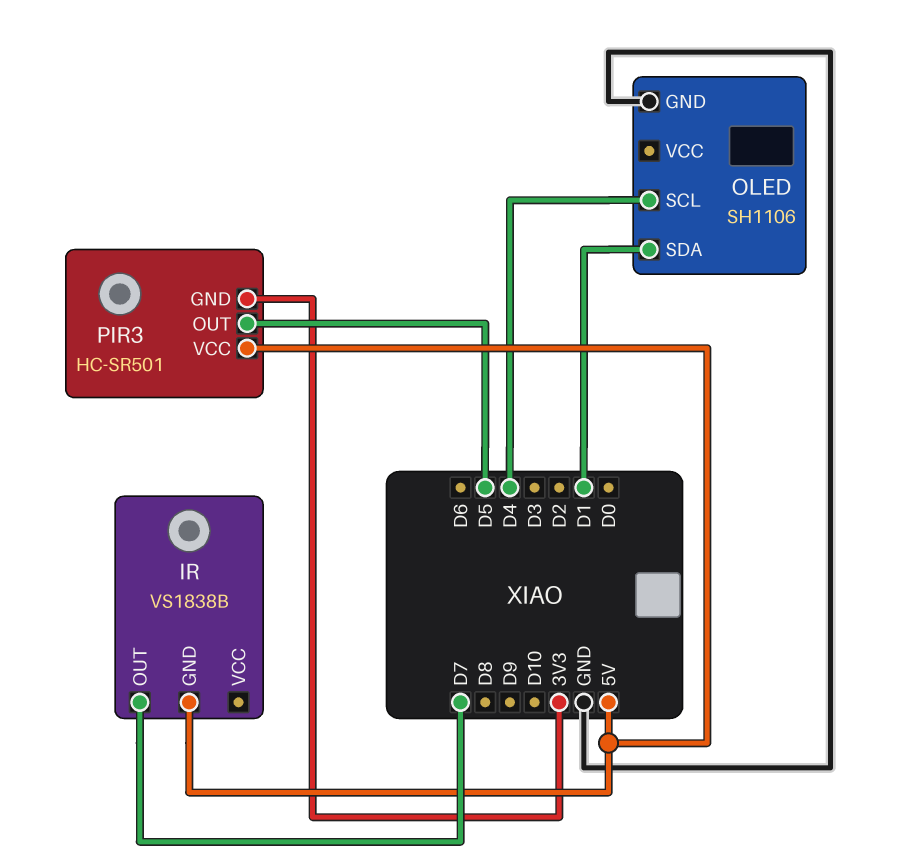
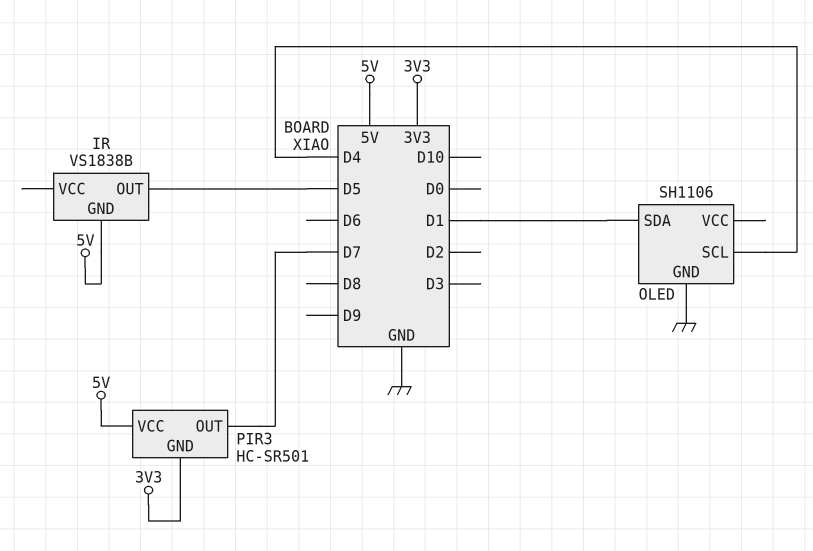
IR pin OUT: D7 -> D5
PIR3 pin OUT: D5 -> D7

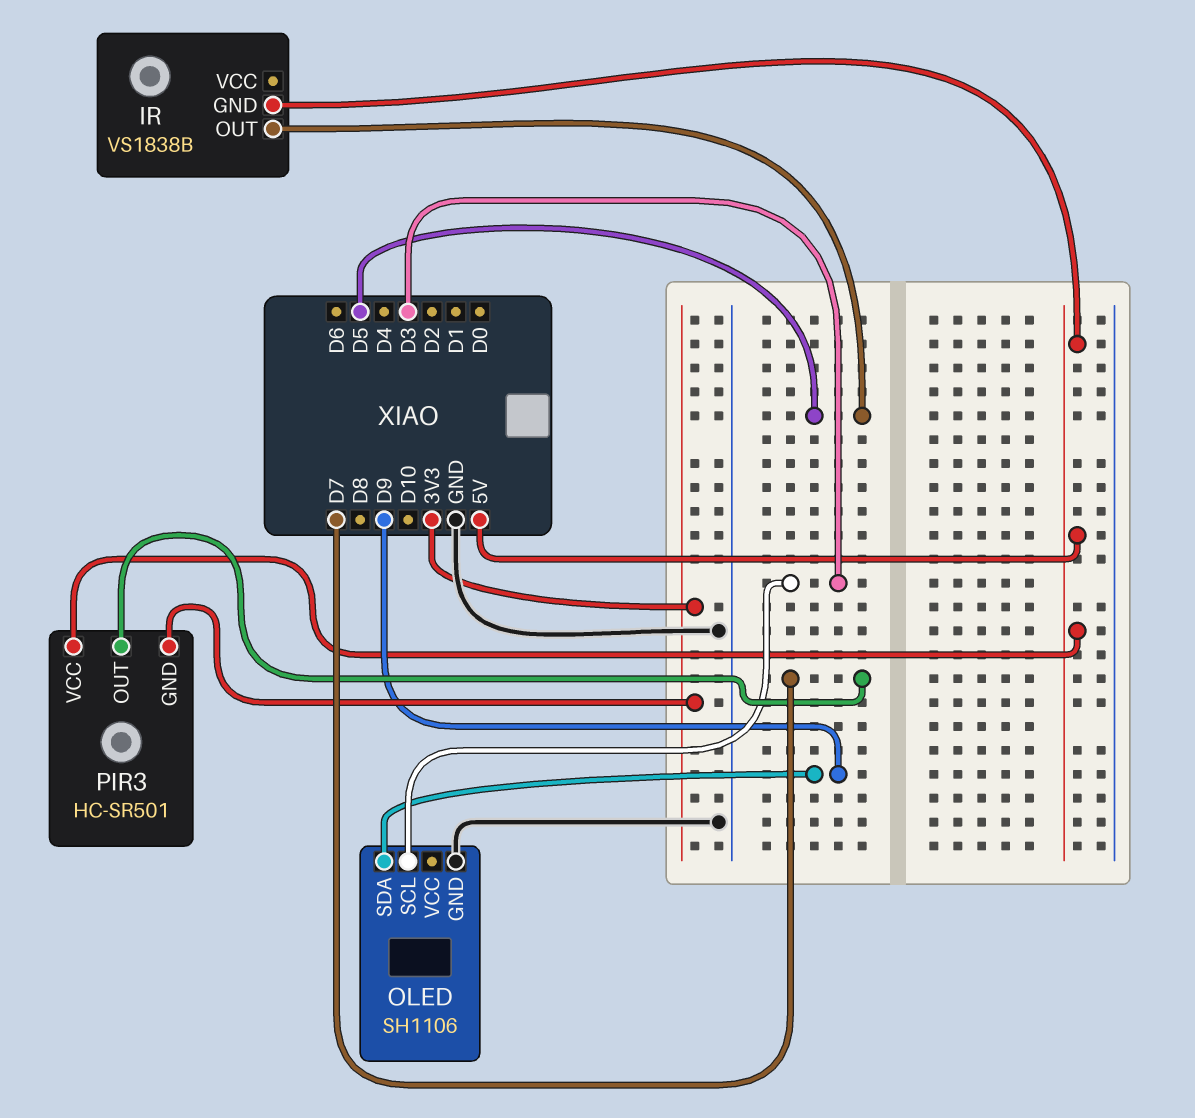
OLED pin SCL: D4 -> D3
OLED pin SDA: D1 -> D9

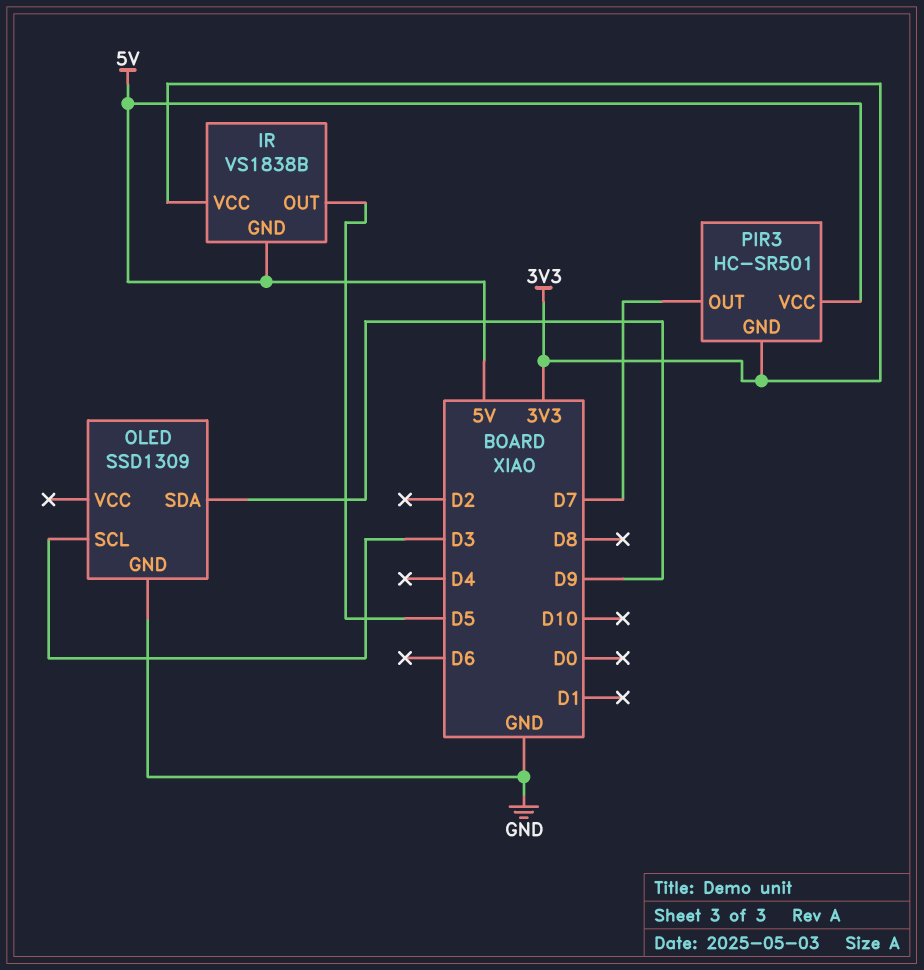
IR pin VCC: none -> 3V3
OLED: SH1106 -> SSD1309

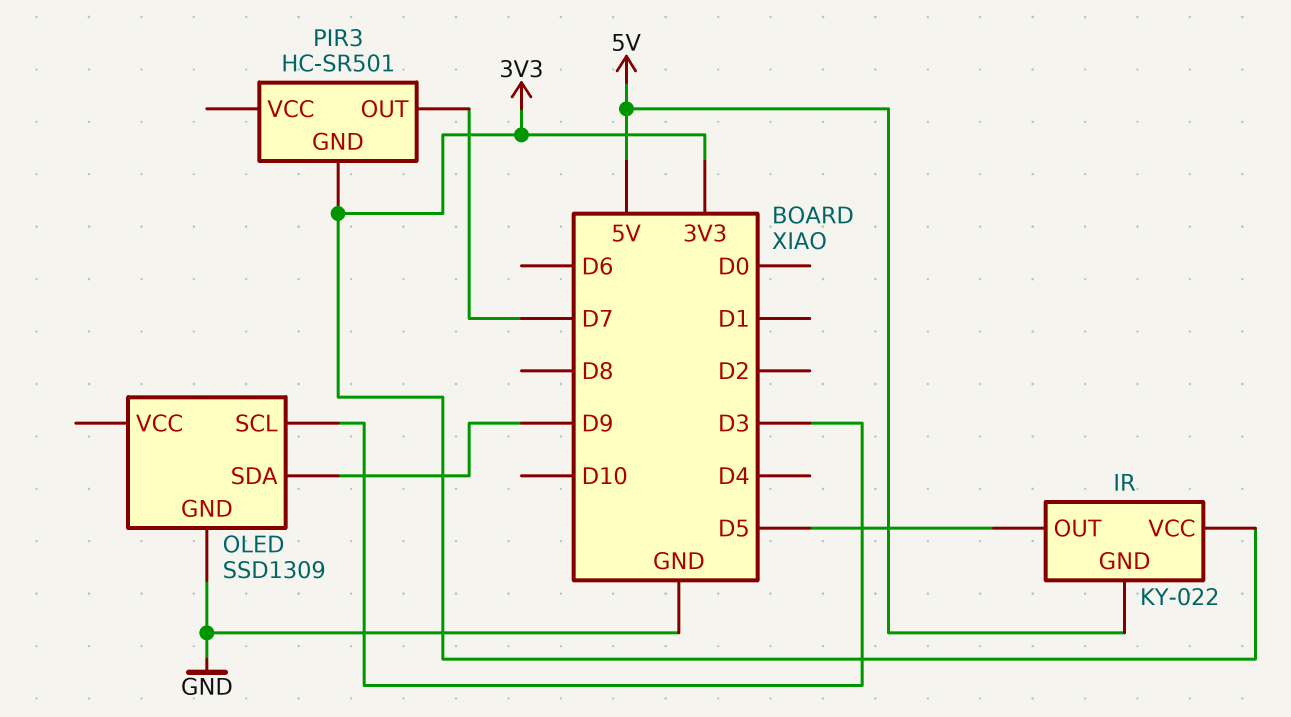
IR: VS1838B -> KY-022
PIR3 pin VCC: 5V -> none

